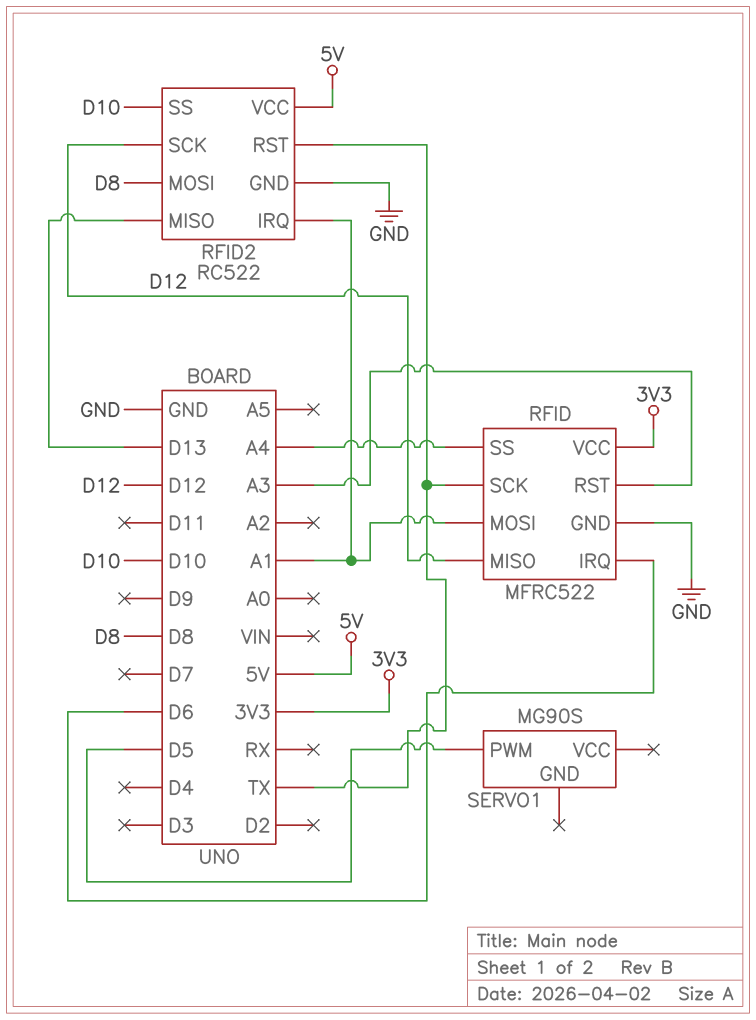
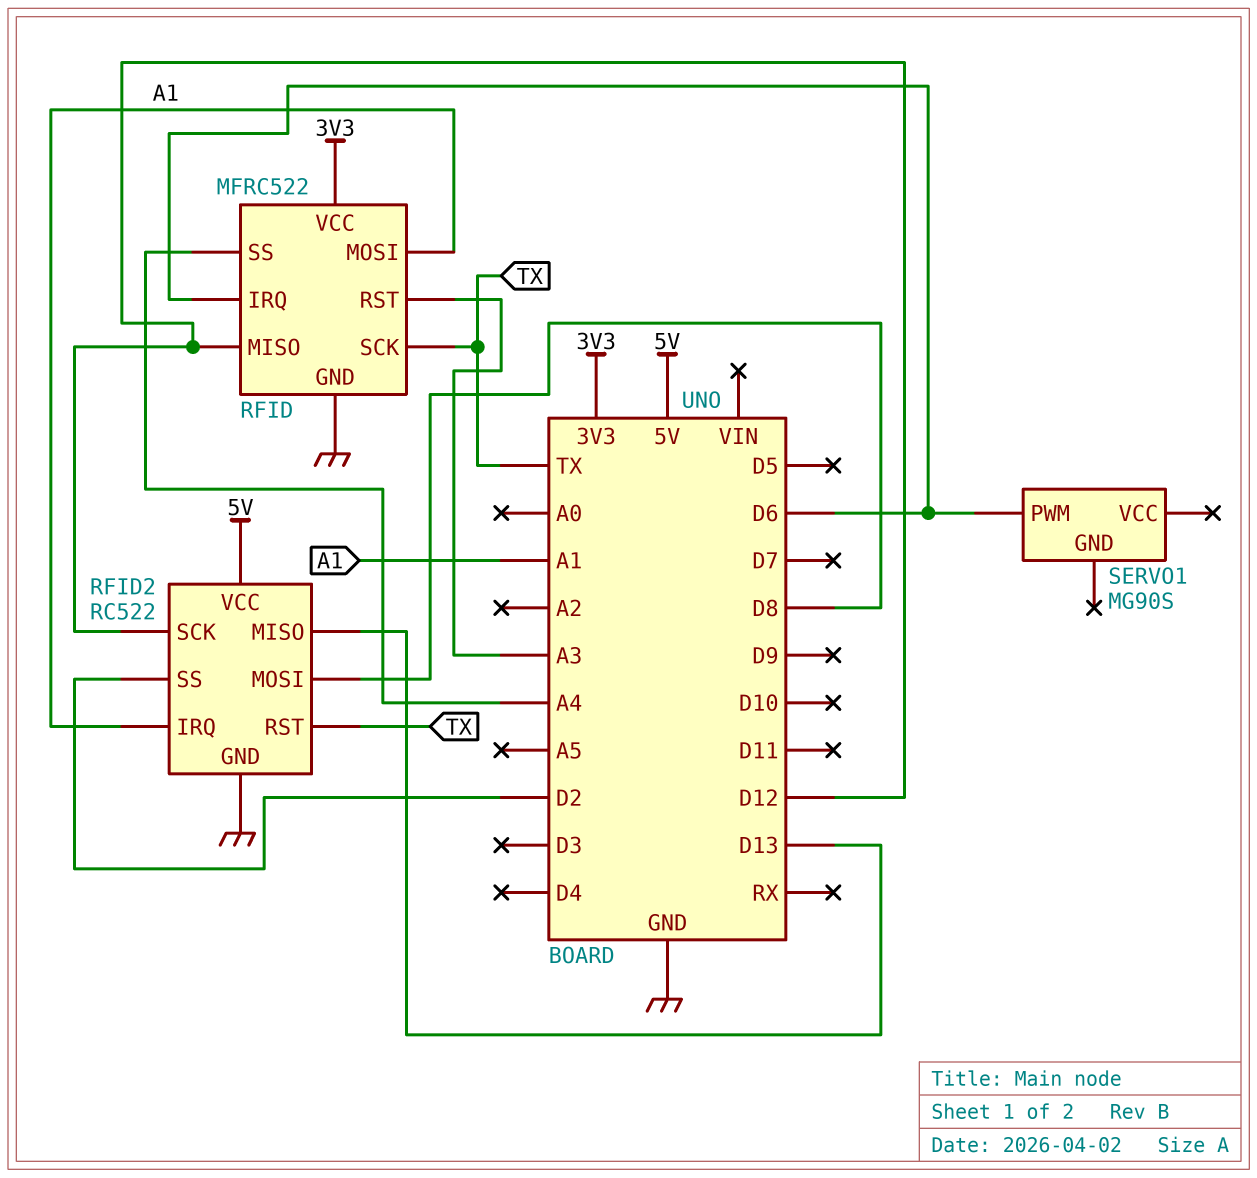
RFID2 pin SS: D10 -> D2
SERVO1 pin PWM: D5 -> D6

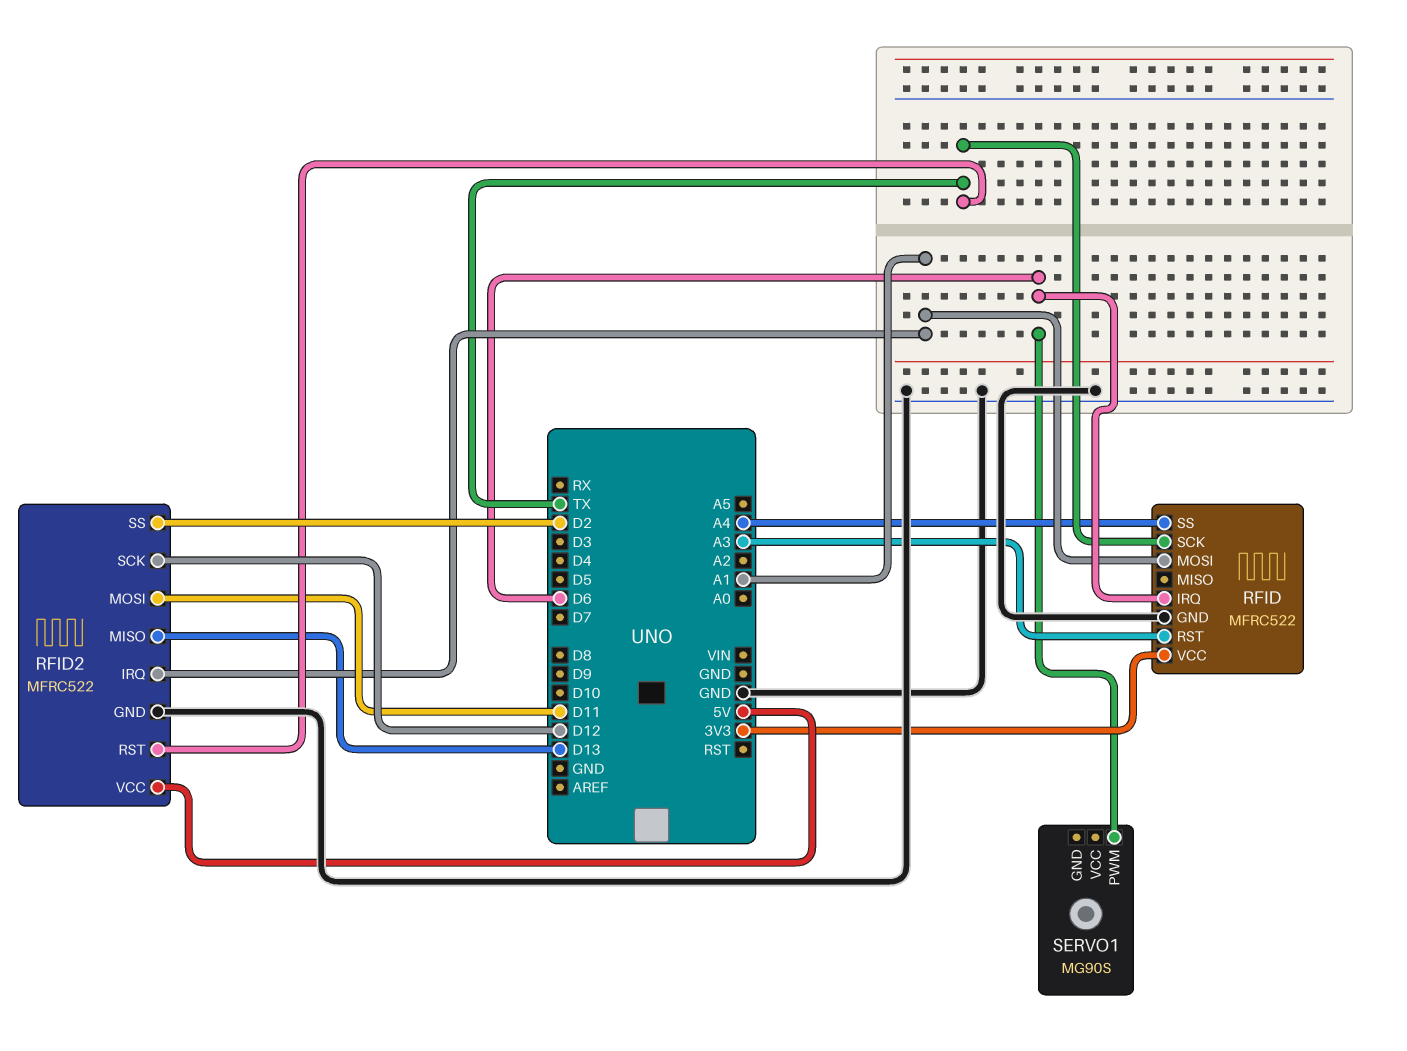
RFID pin MISO: D12 -> none
RFID2: RC522 -> MFRC522
RFID2 pin MOSI: D8 -> D11

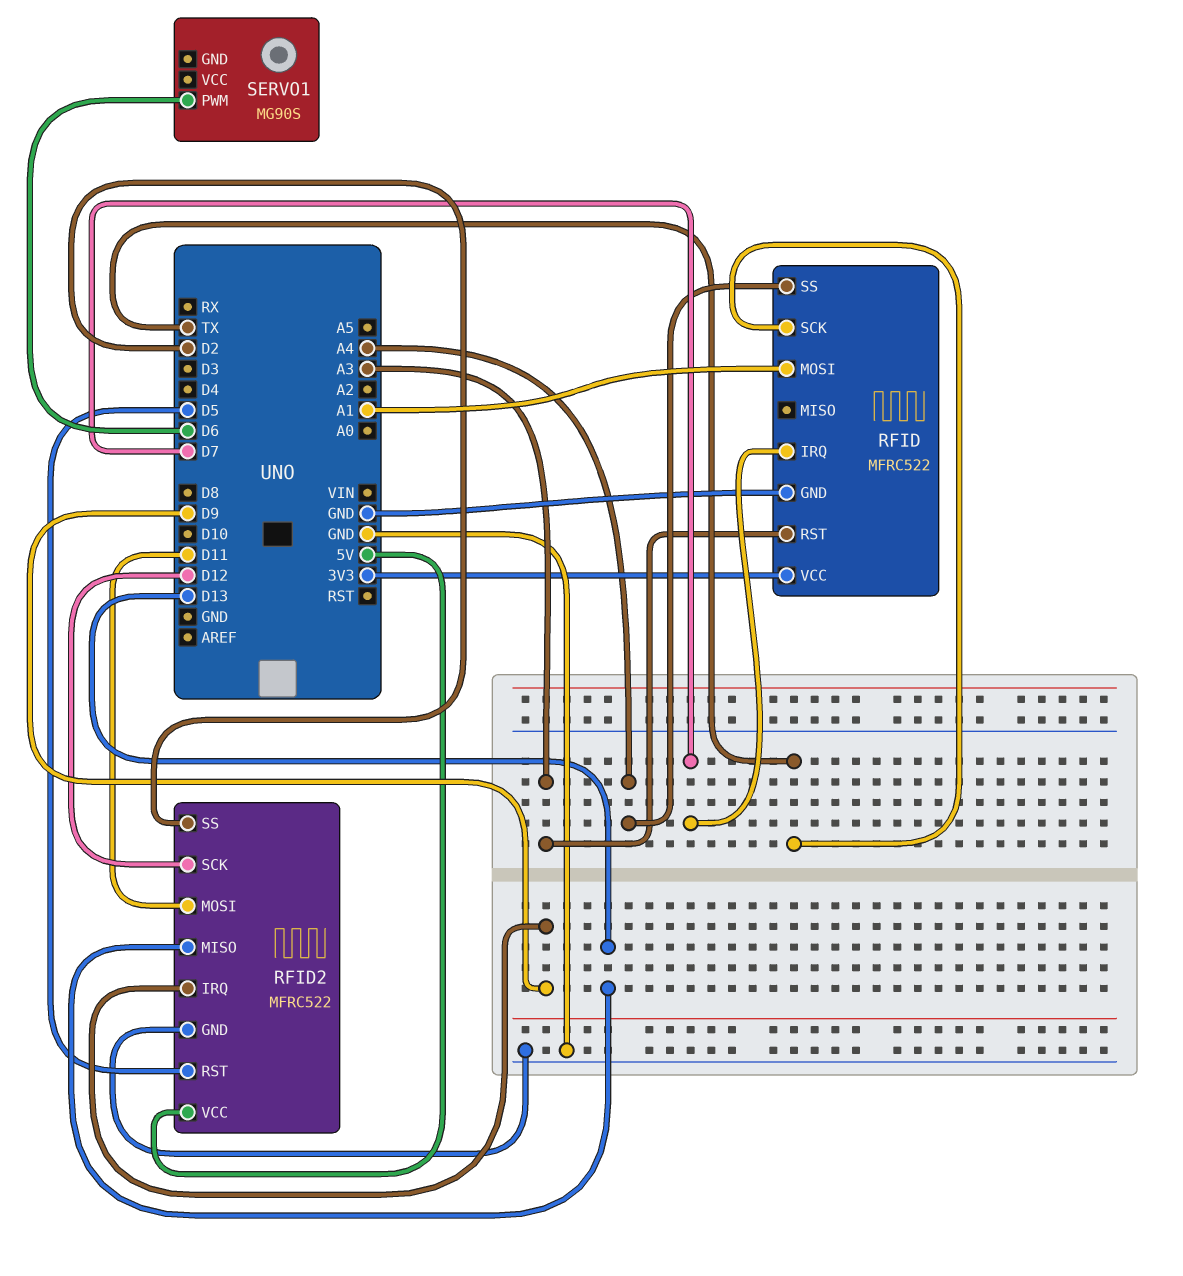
RFID pin IRQ: D6 -> D7
RFID2 pin IRQ: A1 -> D9
RFID2 pin RST: TX -> D5

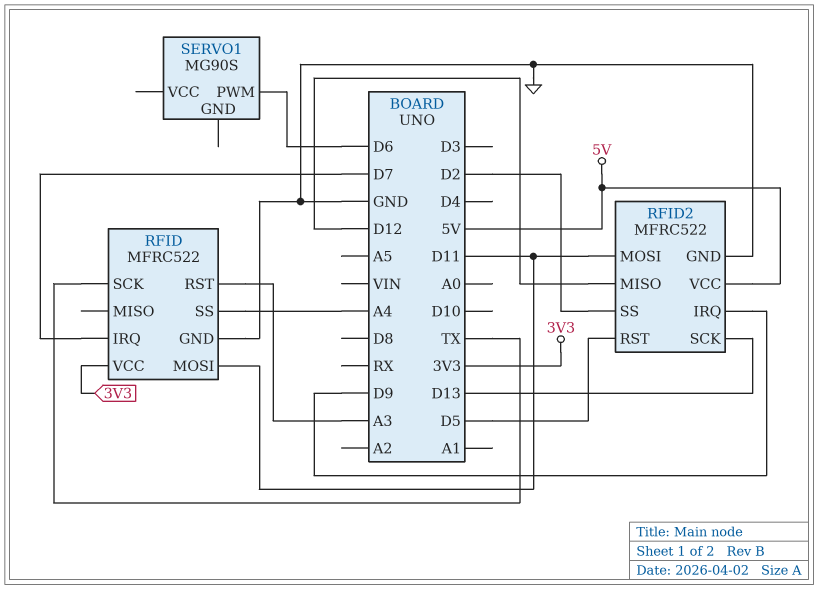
RFID pin MOSI: A1 -> D11
RFID2 pin MISO: D13 -> D12
RFID2 pin SCK: D12 -> D13

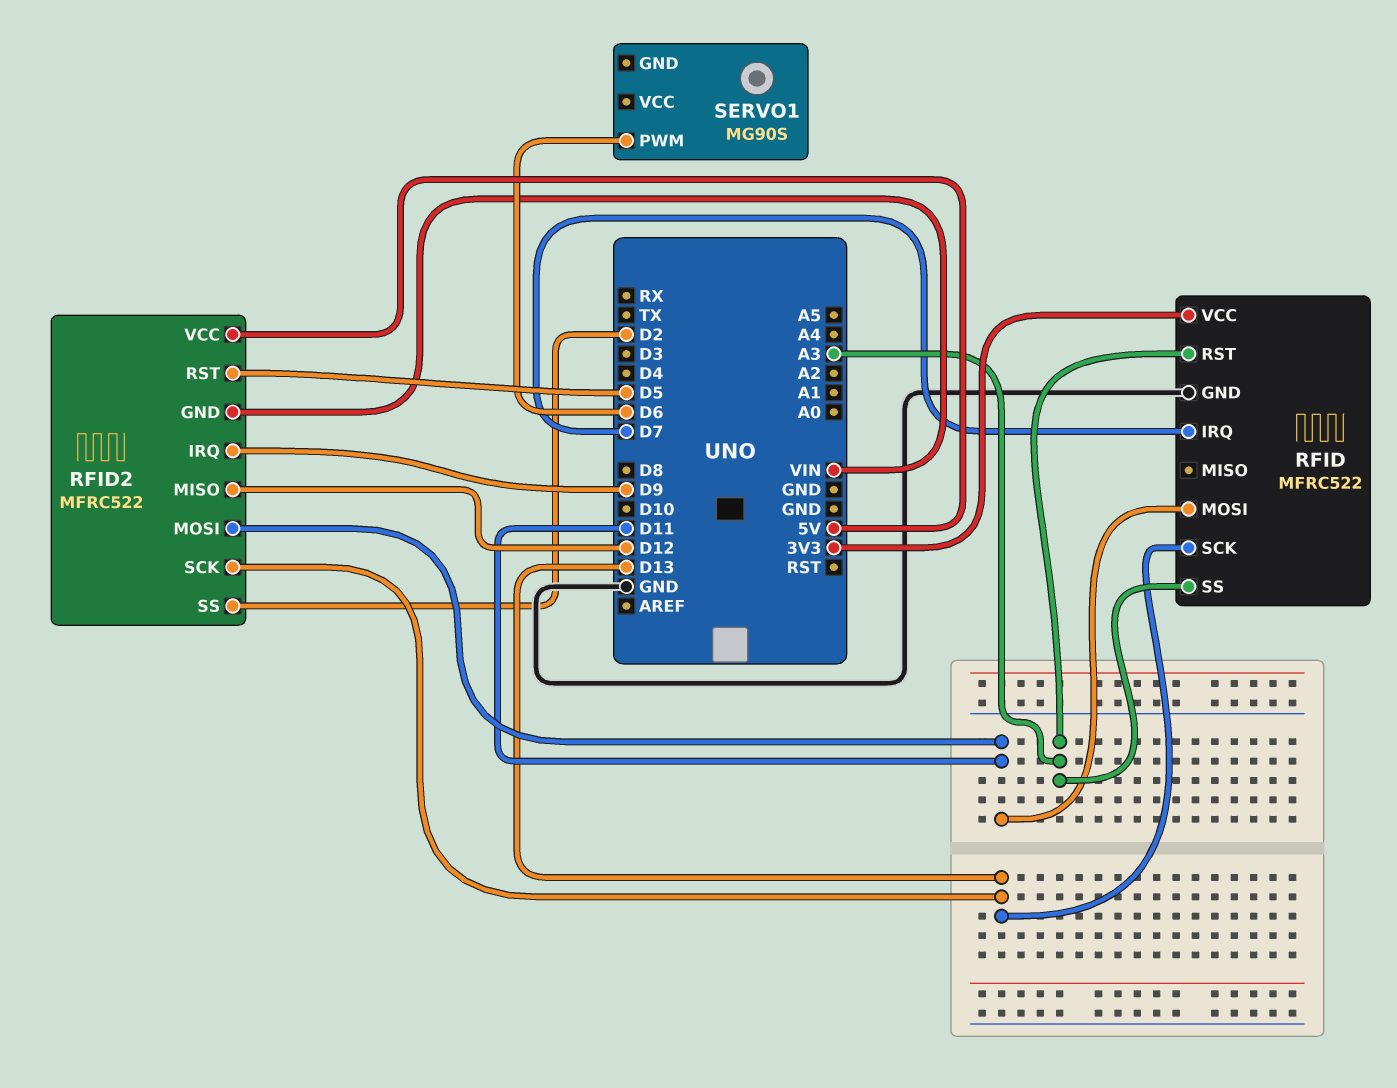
RFID pin SCK: TX -> D13
RFID pin SS: A4 -> A3
RFID2 pin GND: GND -> VIN

